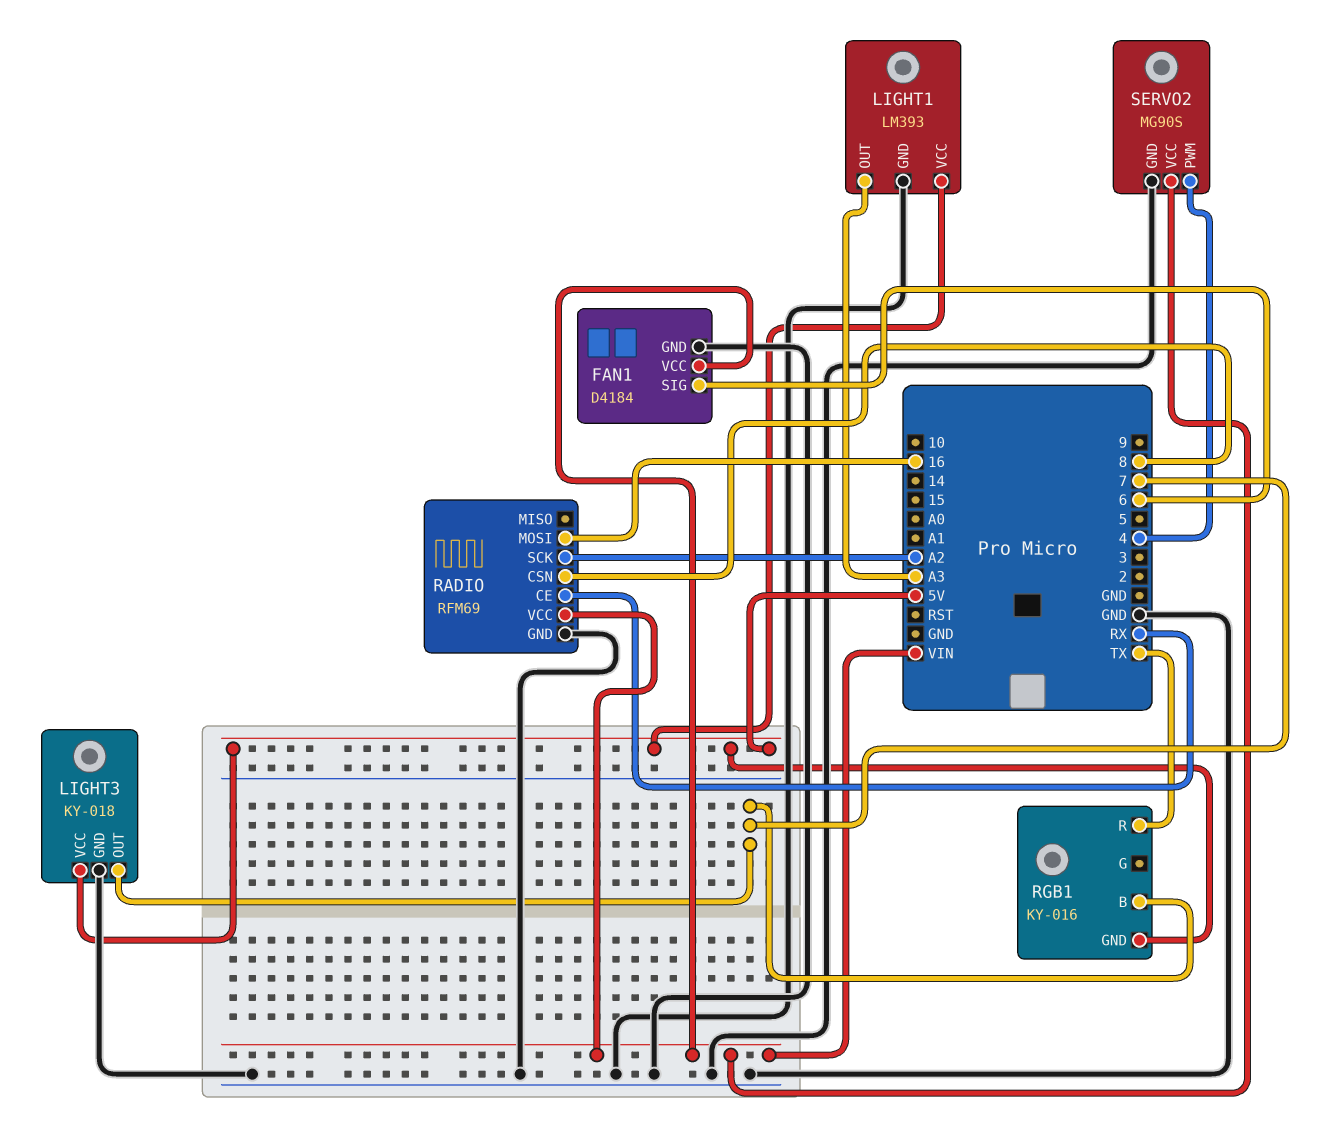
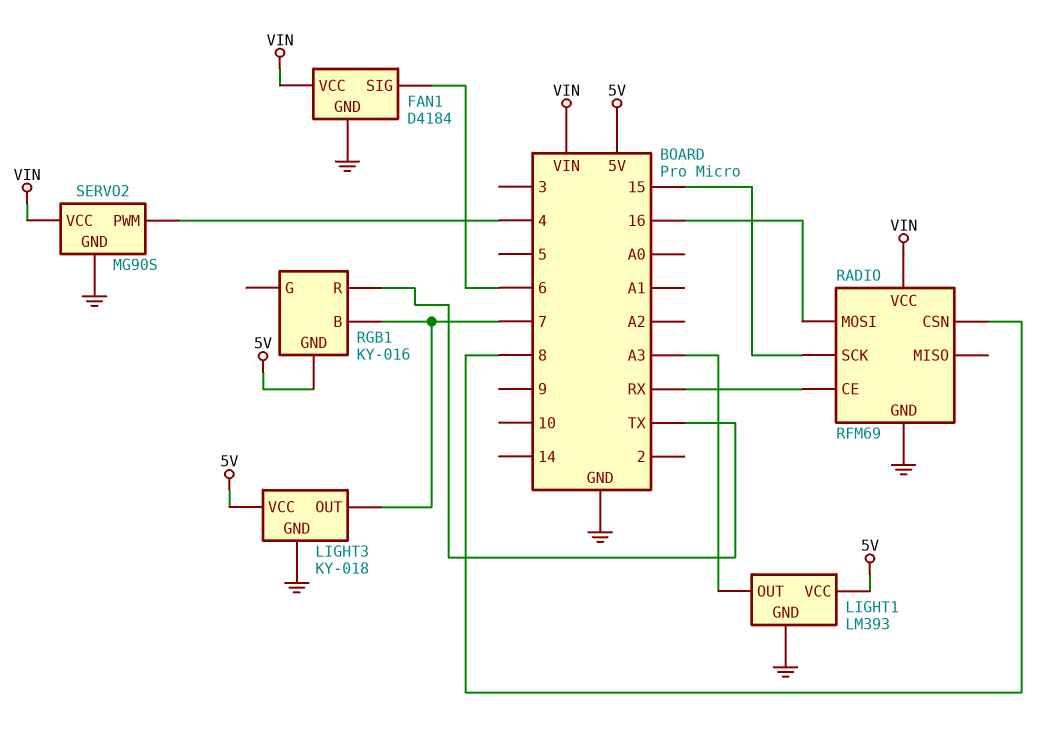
RADIO pin SCK: A2 -> 15

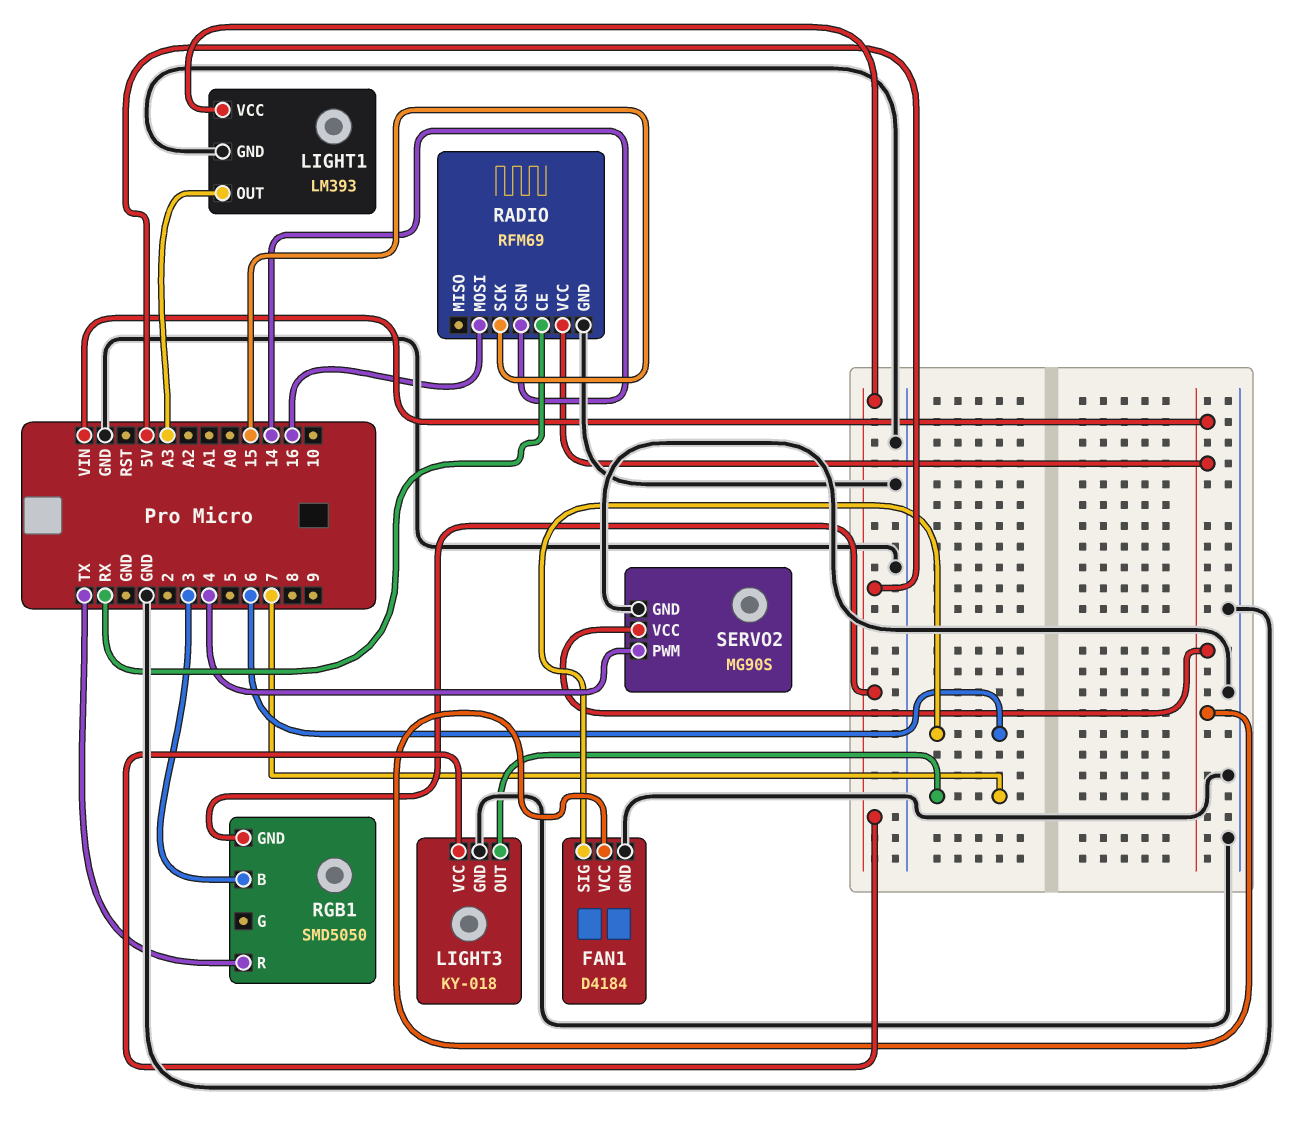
RADIO pin CSN: 8 -> 14
RGB1: KY-016 -> SMD5050
RGB1 pin B: 7 -> 3

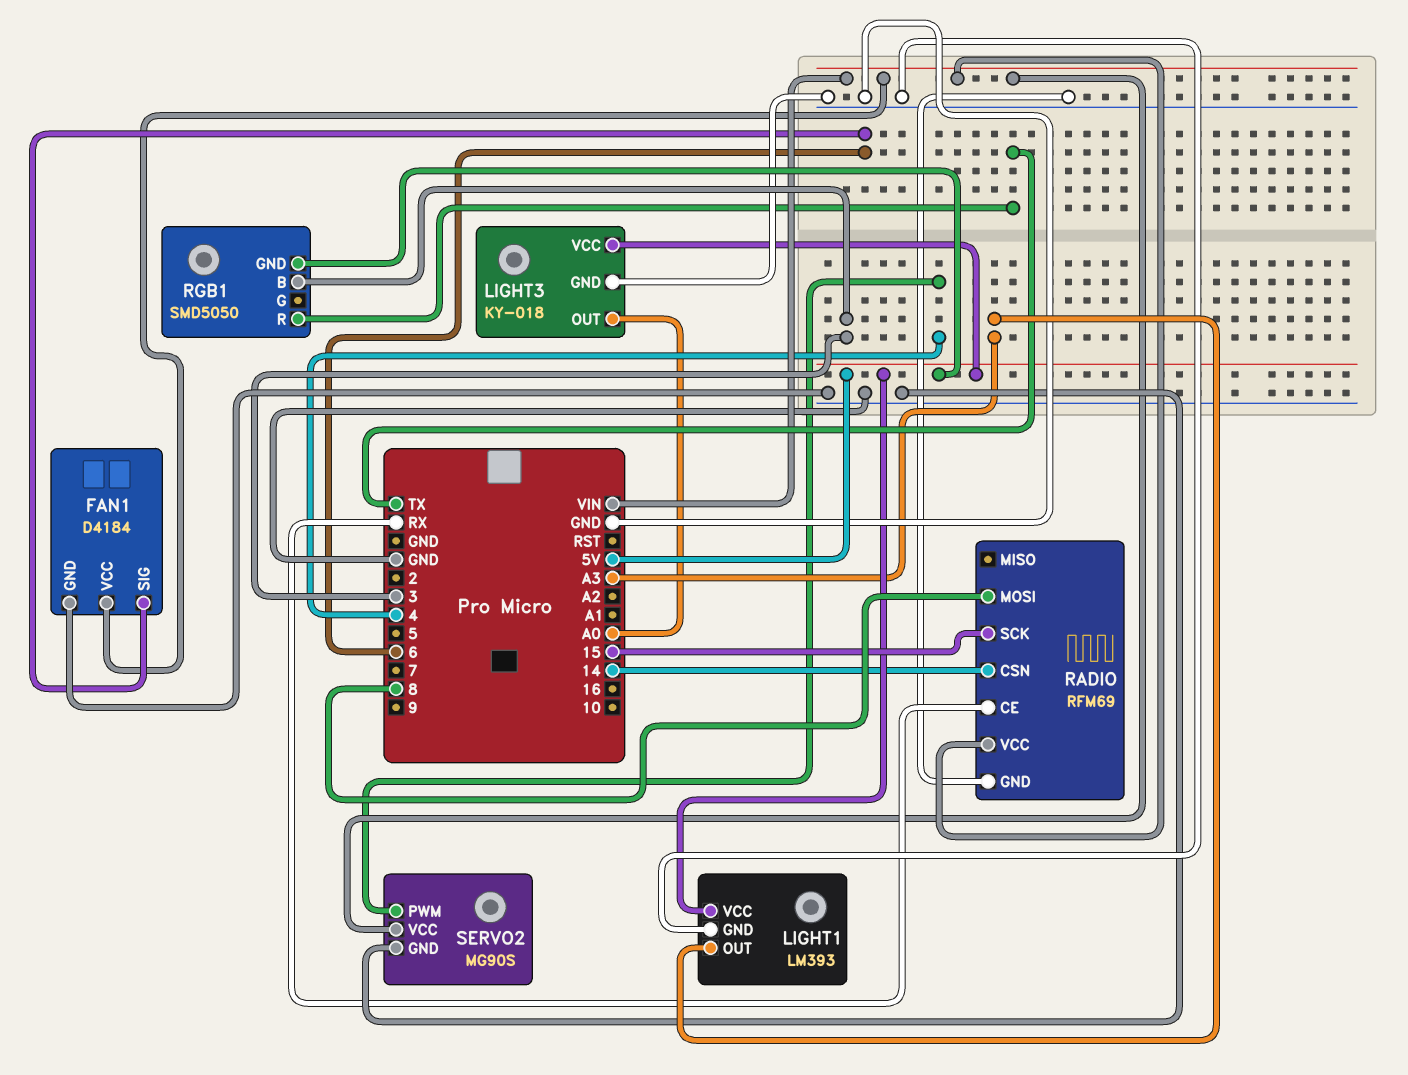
LIGHT3 pin OUT: 7 -> A0
RADIO pin MOSI: 16 -> 8

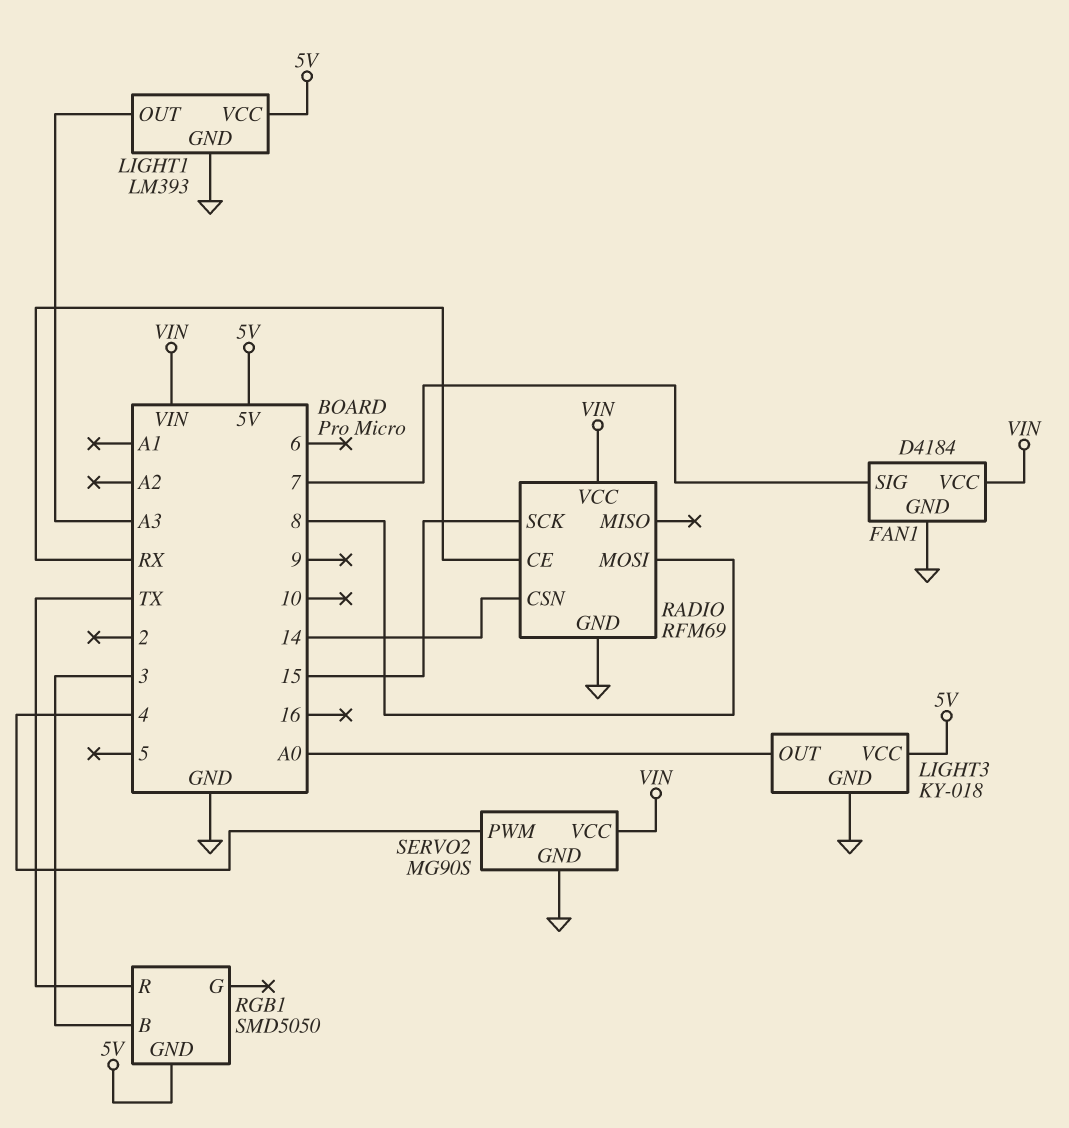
FAN1 pin SIG: 6 -> 7

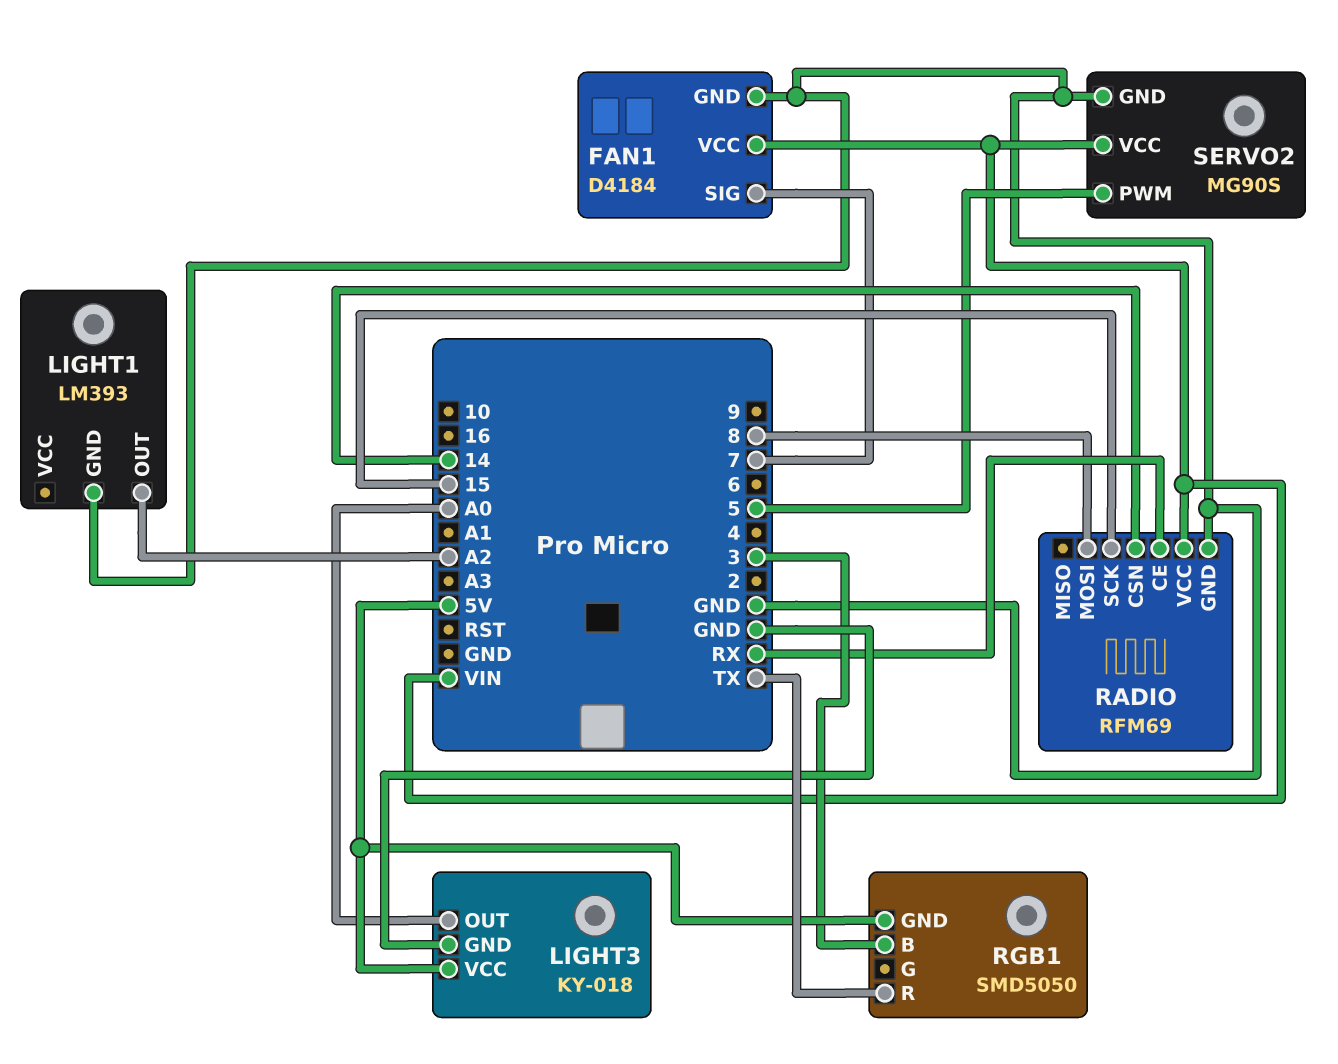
LIGHT1 pin OUT: A3 -> A2
LIGHT1 pin VCC: 5V -> none
SERVO2 pin PWM: 4 -> 5

